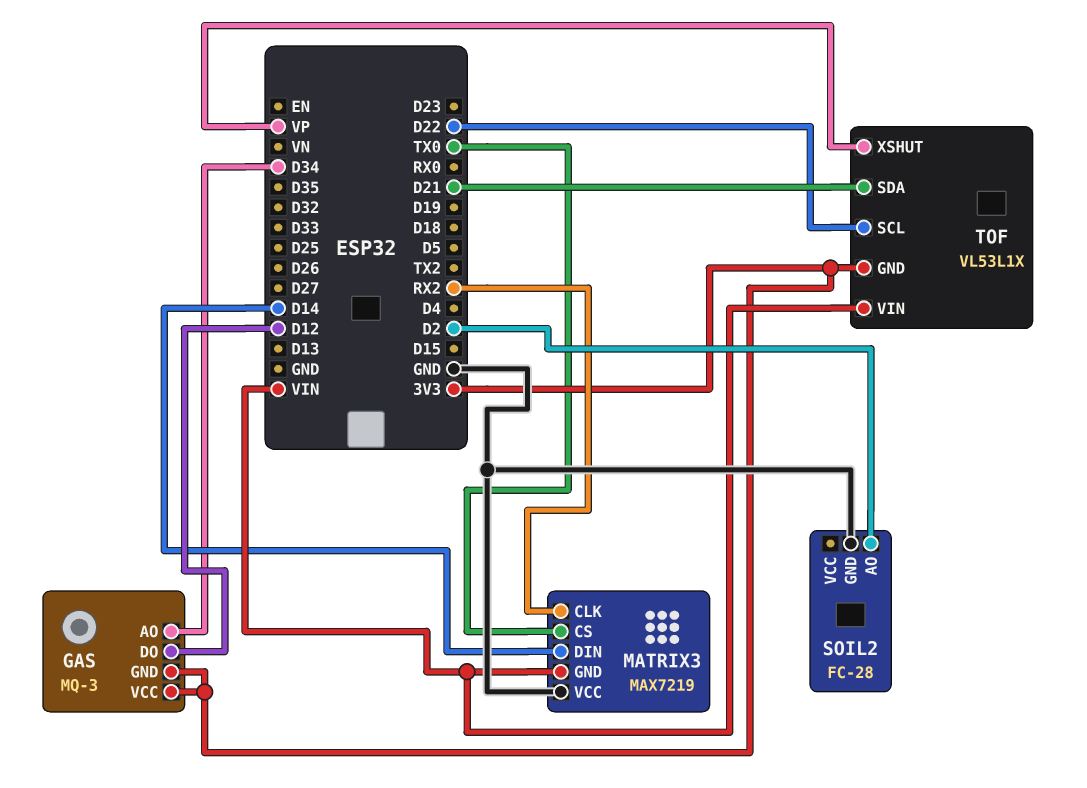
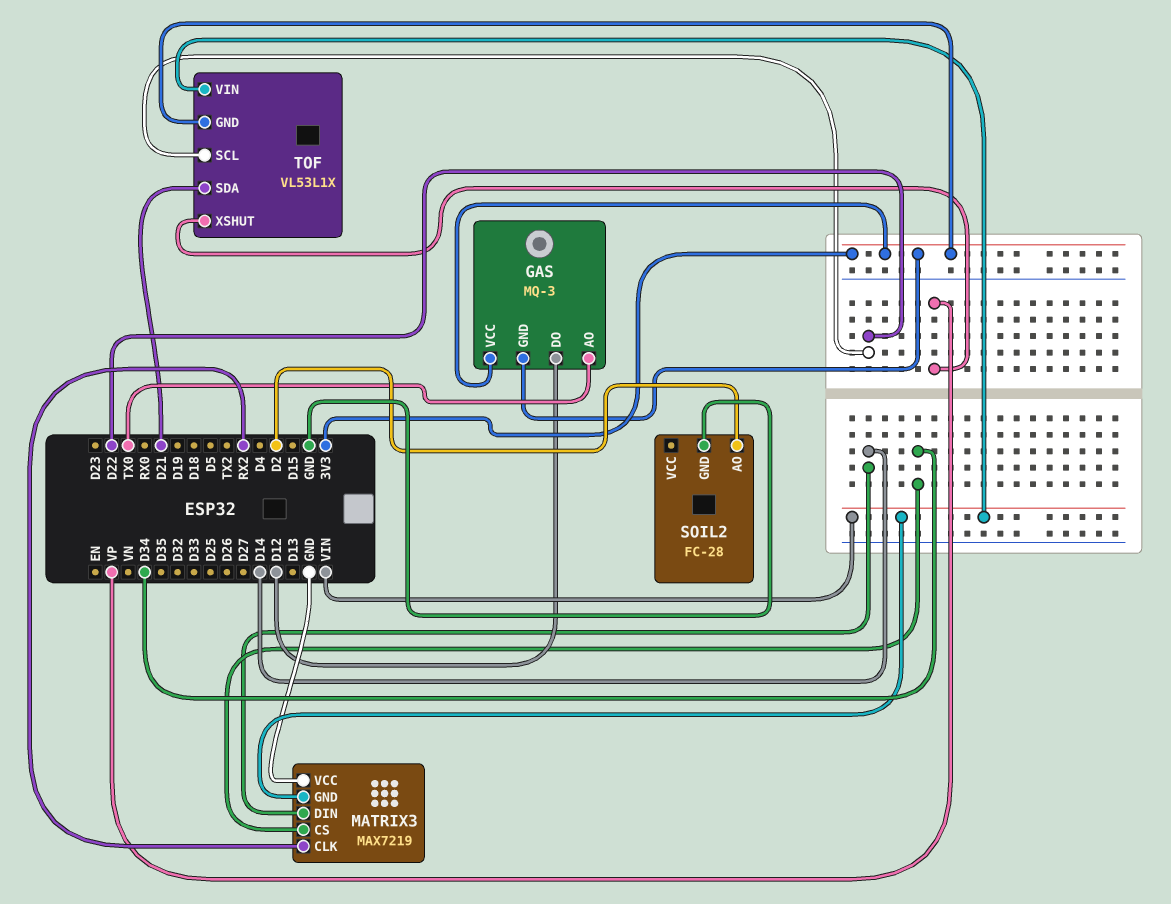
GAS pin AO: D34 -> TX0
MATRIX3 pin CS: TX0 -> D34

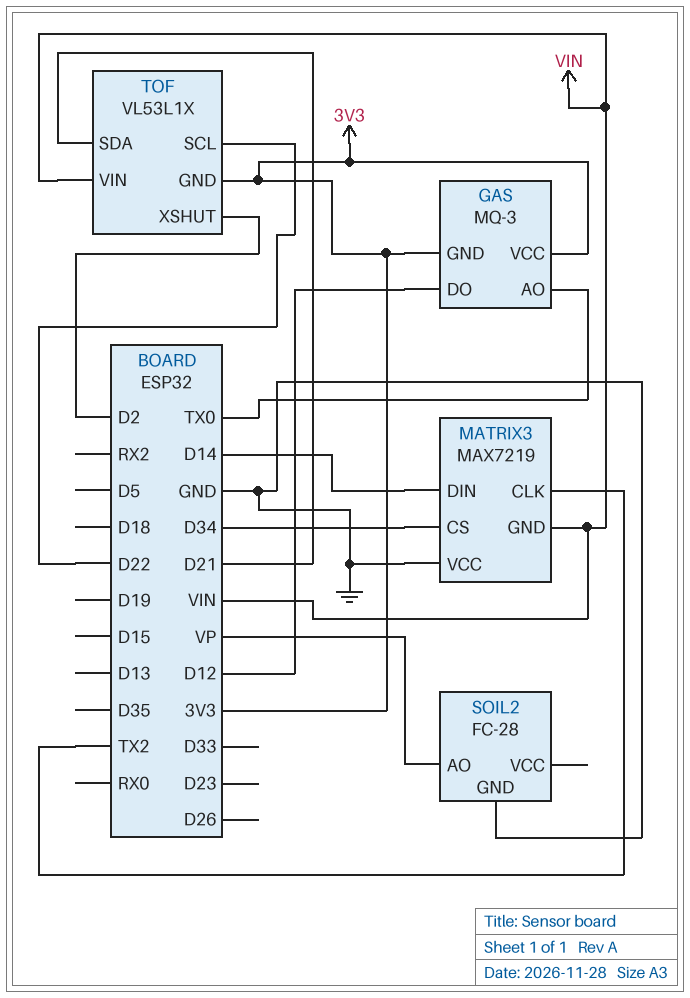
MATRIX3 pin CLK: RX2 -> TX2
SOIL2 pin AO: D2 -> VP
TOF pin XSHUT: VP -> D2

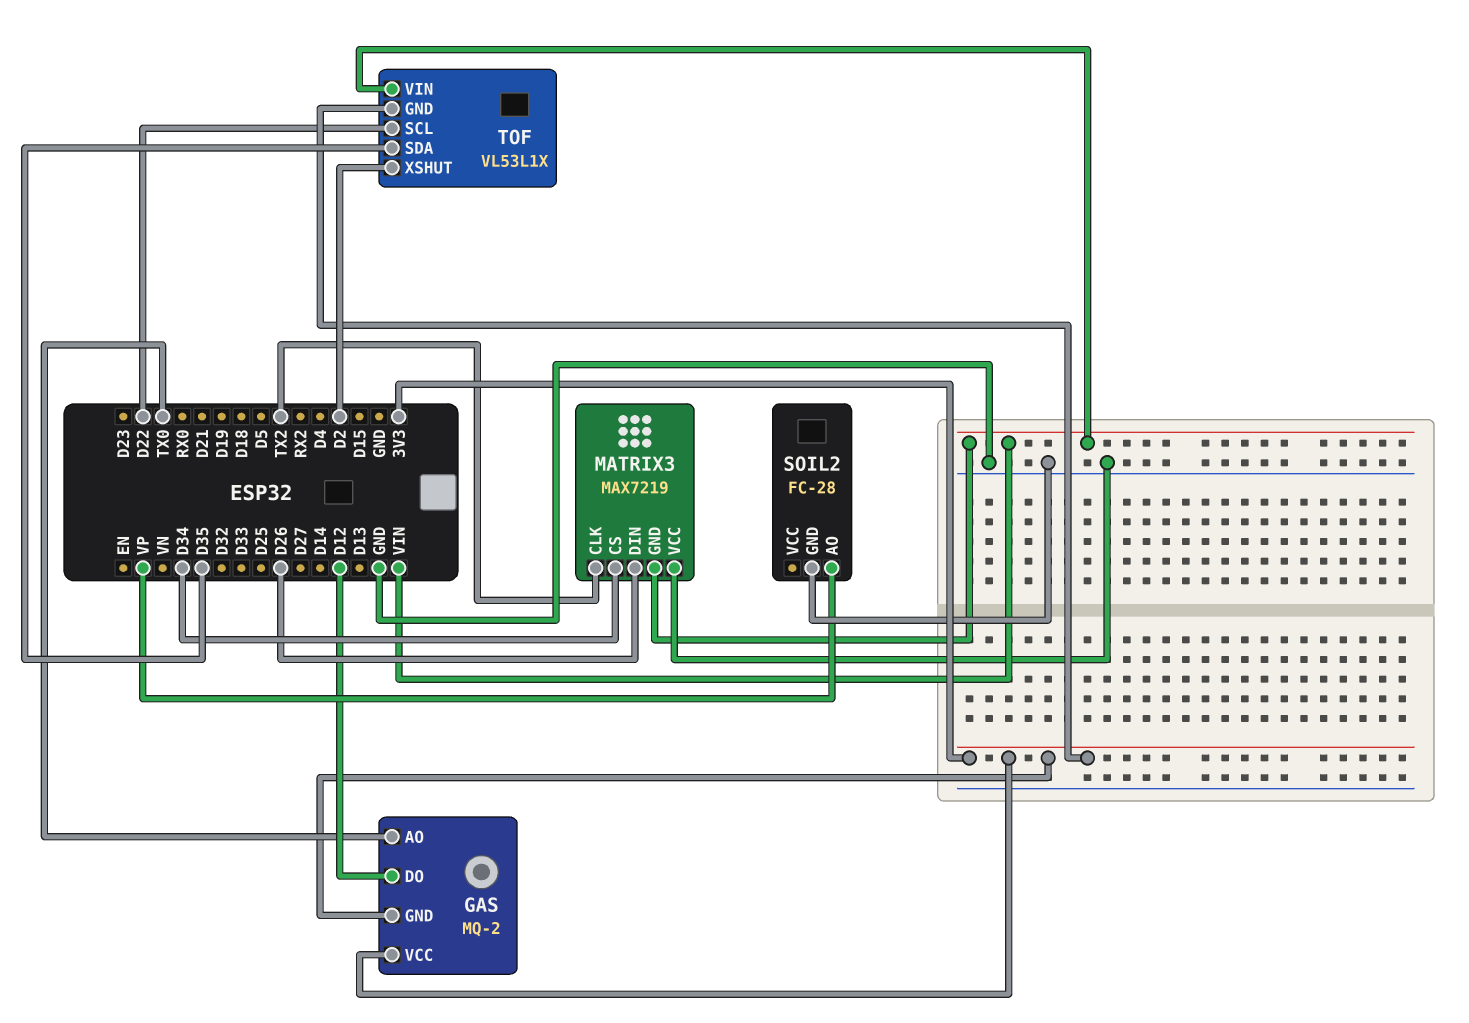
GAS: MQ-3 -> MQ-2
MATRIX3 pin DIN: D14 -> D26
TOF pin SDA: D21 -> D35

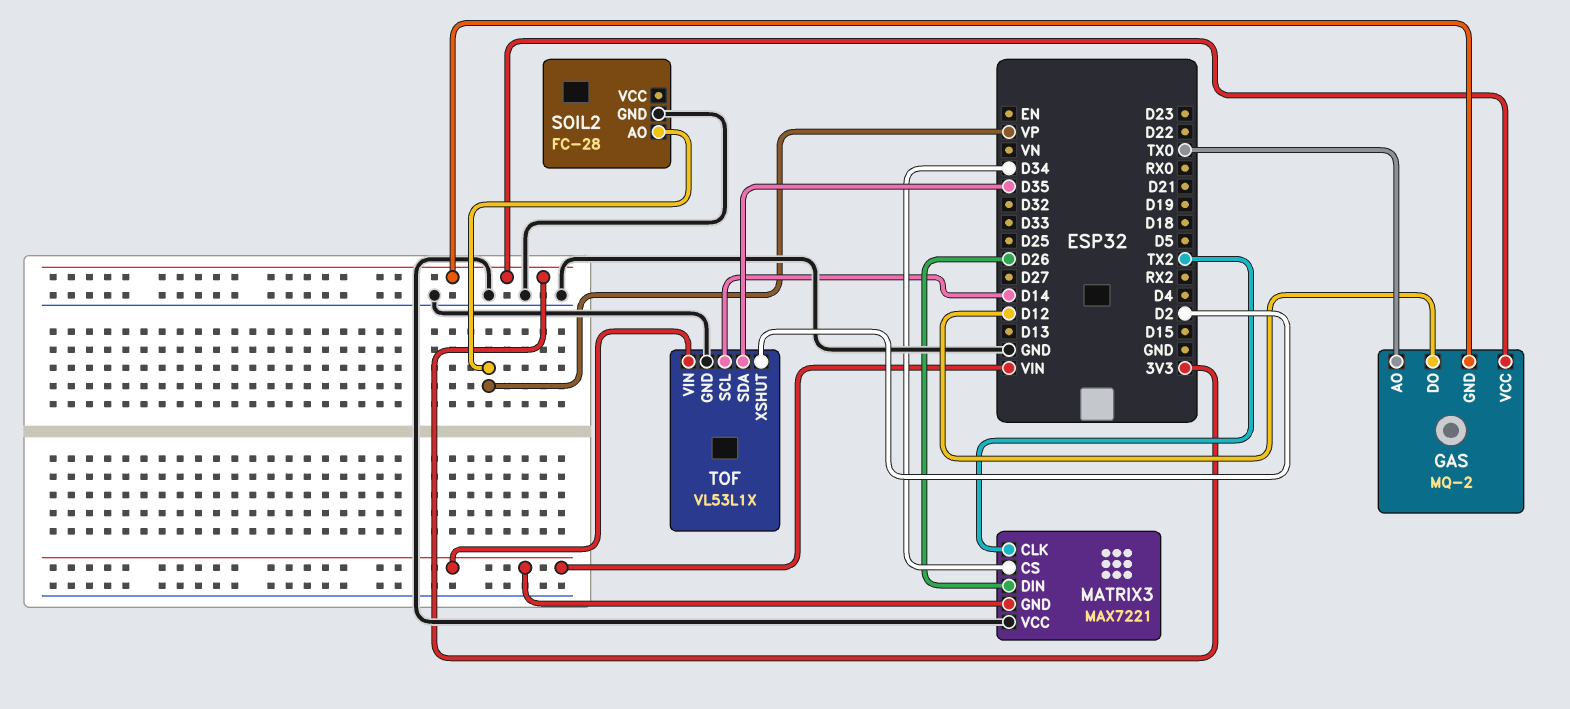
MATRIX3: MAX7219 -> MAX7221
TOF pin GND: 3V3 -> GND
TOF pin SCL: D22 -> D14

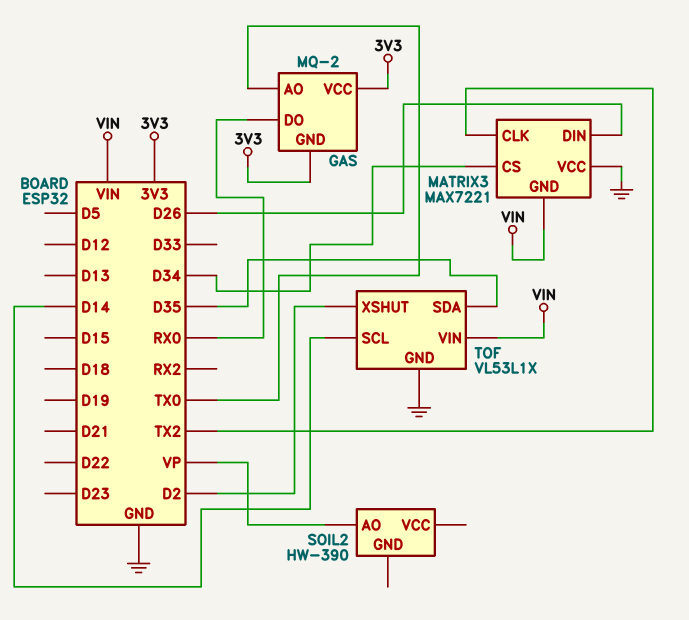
GAS pin DO: D12 -> RX0
SOIL2: FC-28 -> HW-390
SOIL2 pin GND: GND -> none

